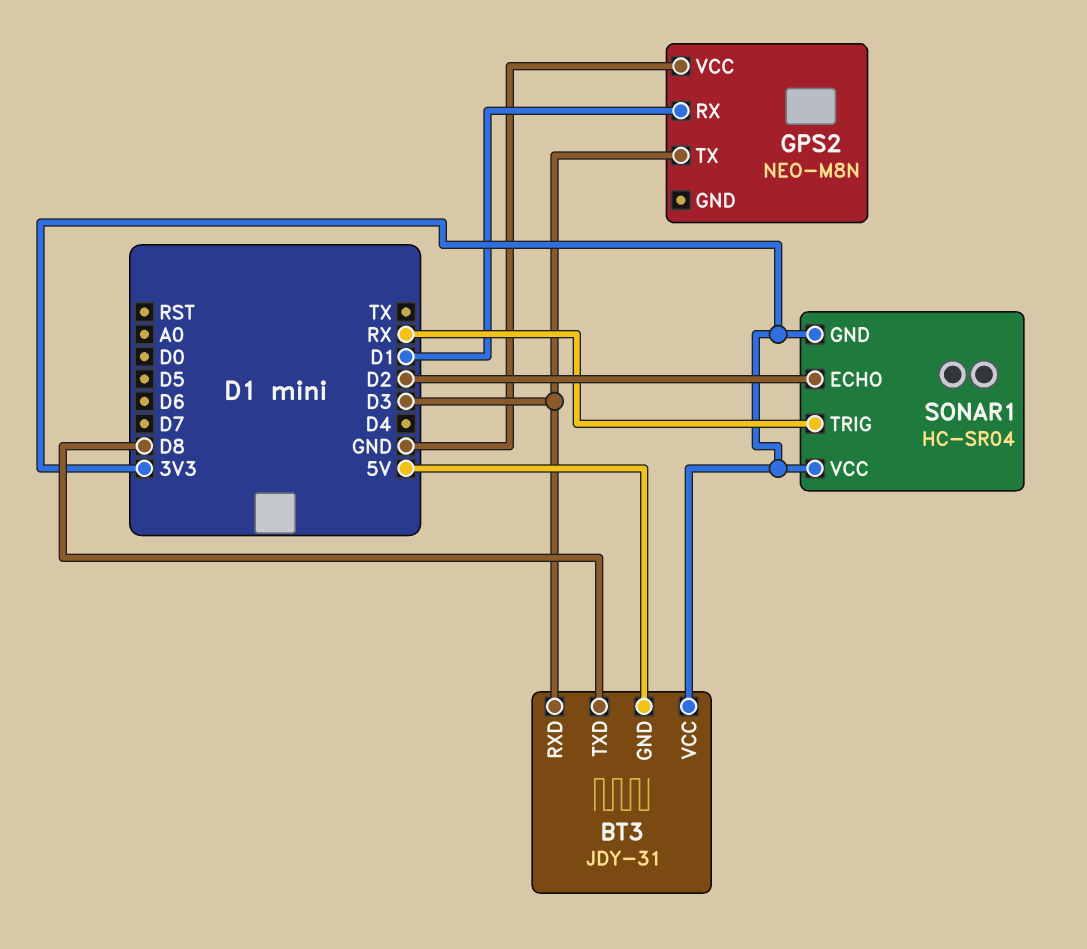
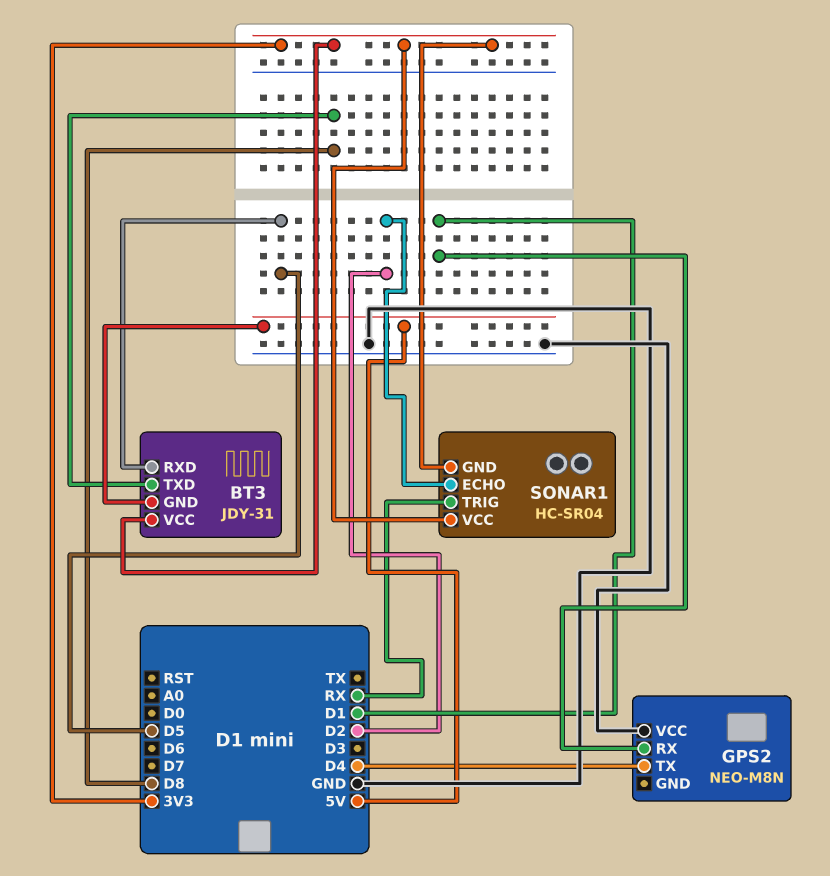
BT3 pin RXD: D3 -> D5
GPS2 pin TX: D3 -> D4

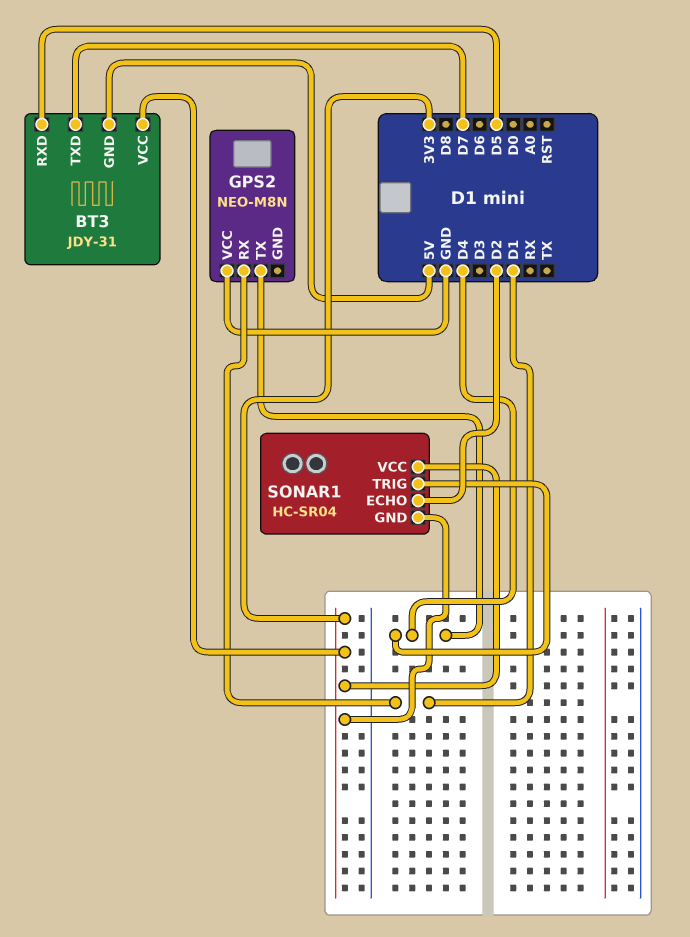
BT3 pin TXD: D8 -> D7
SONAR1 pin TRIG: RX -> D4

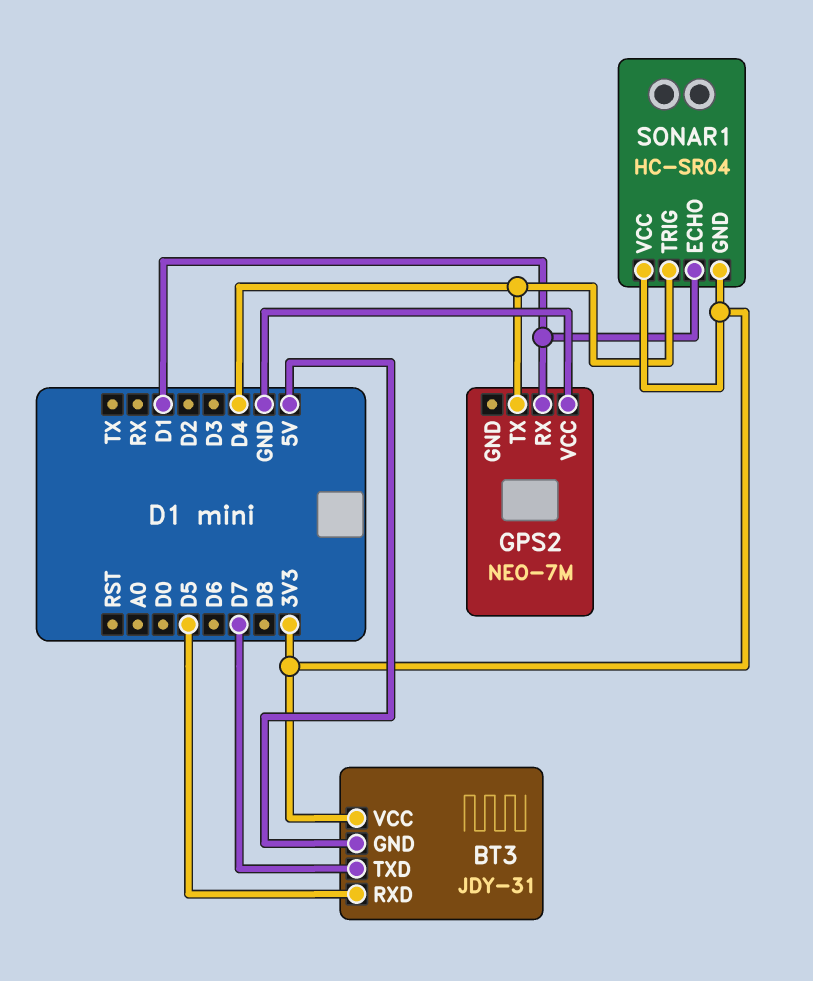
GPS2: NEO-M8N -> NEO-7M
SONAR1 pin ECHO: D2 -> D1

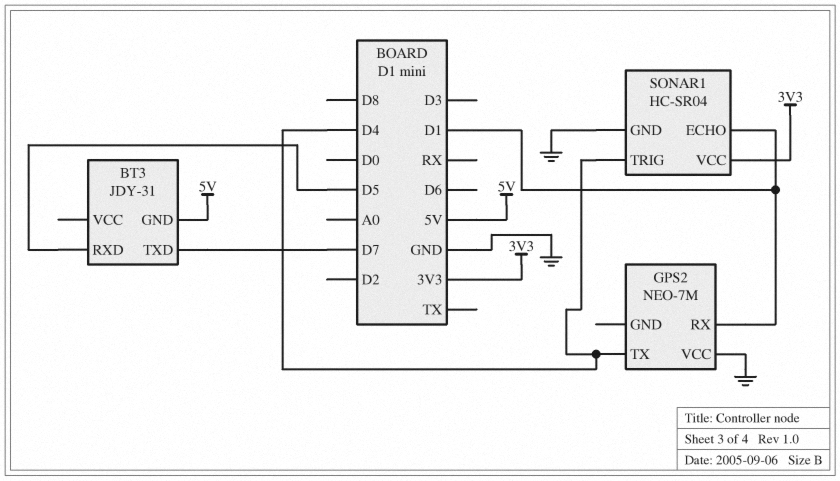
BT3 pin VCC: 3V3 -> none
SONAR1 pin GND: 3V3 -> GND

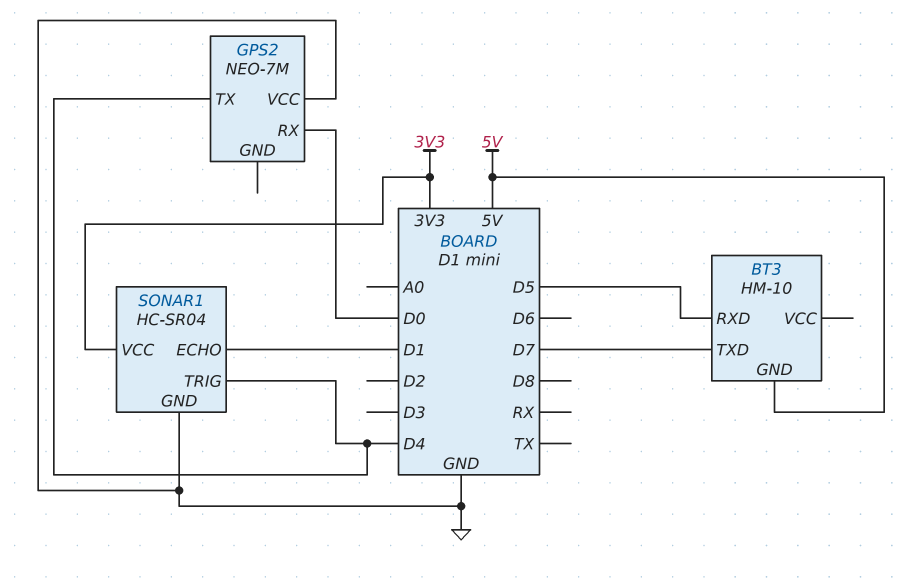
BT3: JDY-31 -> HM-10
GPS2 pin RX: D1 -> D0

